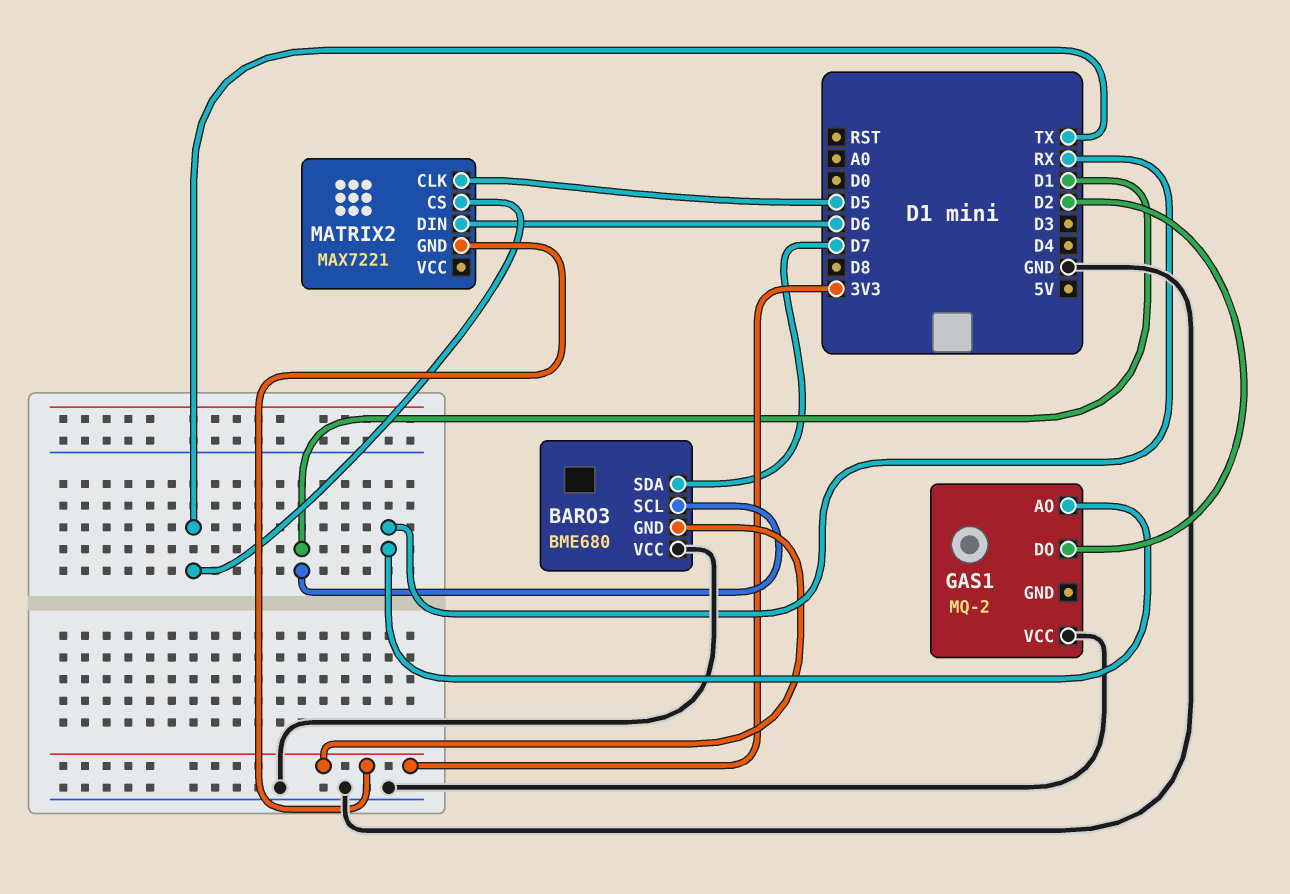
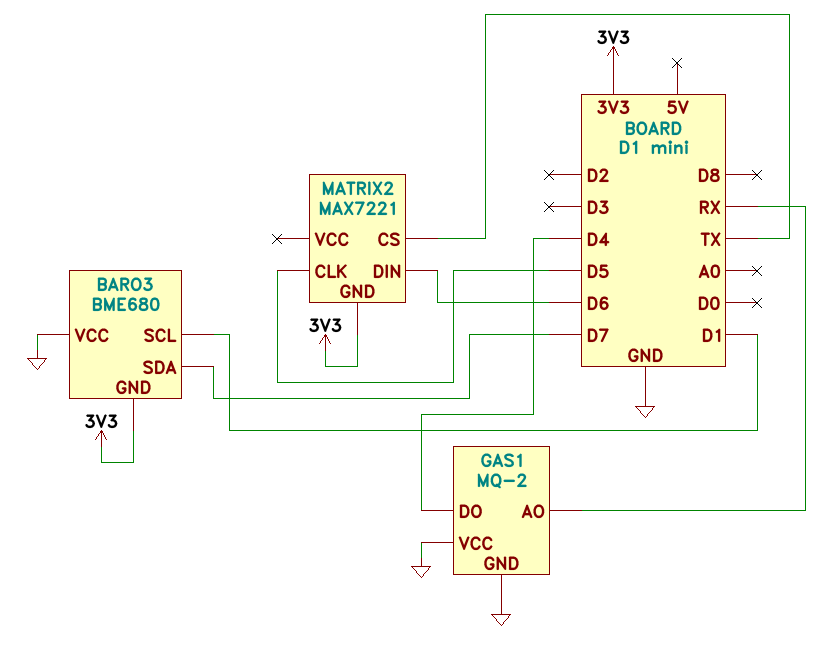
GAS1 pin DO: D2 -> D4
GAS1 pin GND: none -> GND

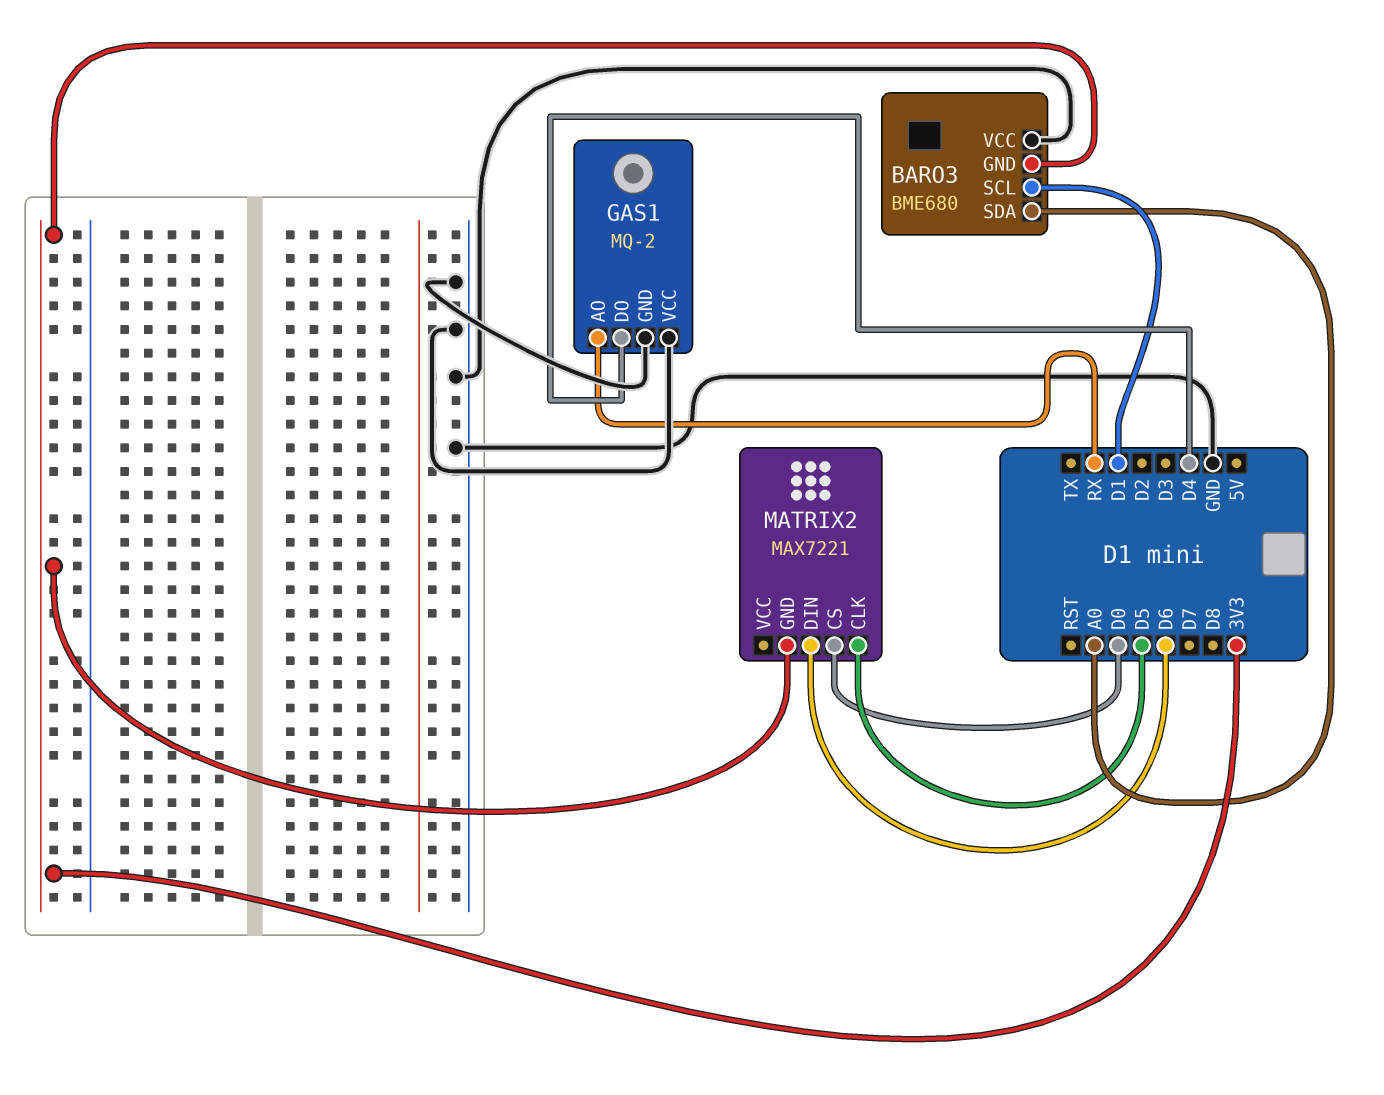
BARO3 pin SDA: D7 -> A0
MATRIX2 pin CS: TX -> D0

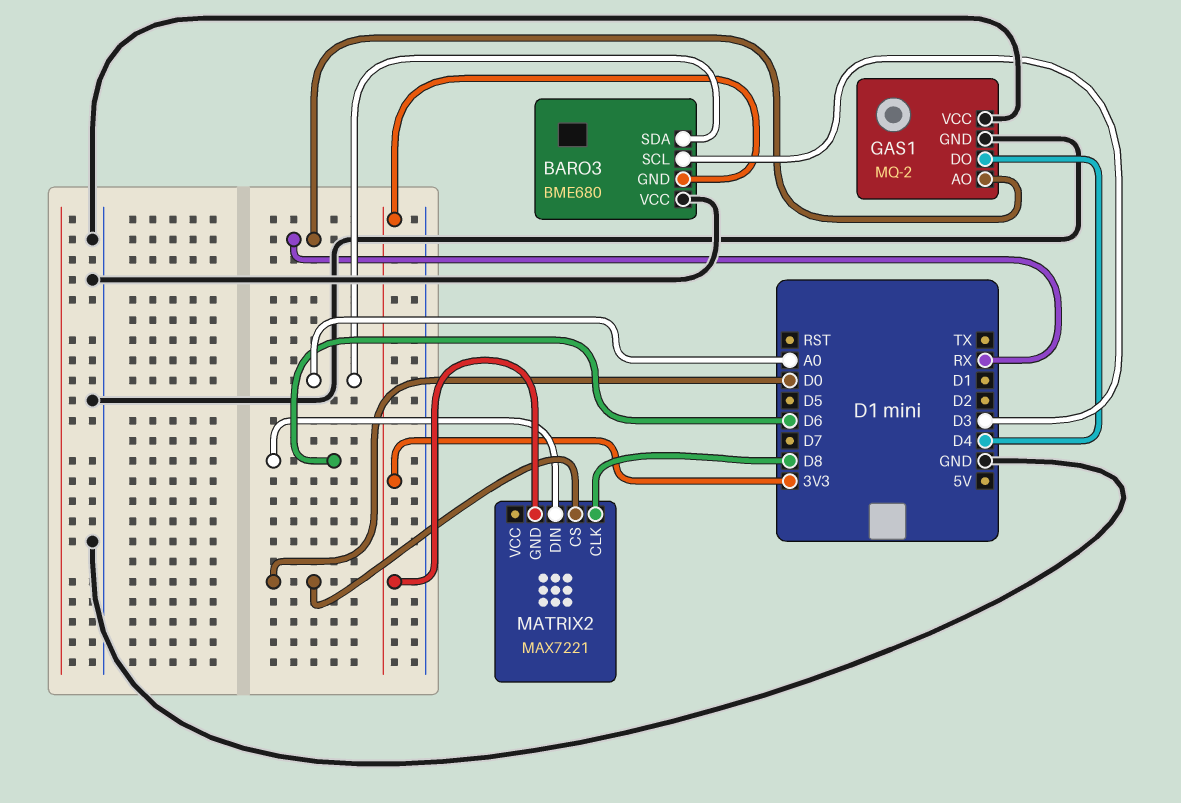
BARO3 pin SCL: D1 -> D3
MATRIX2 pin CLK: D5 -> D8

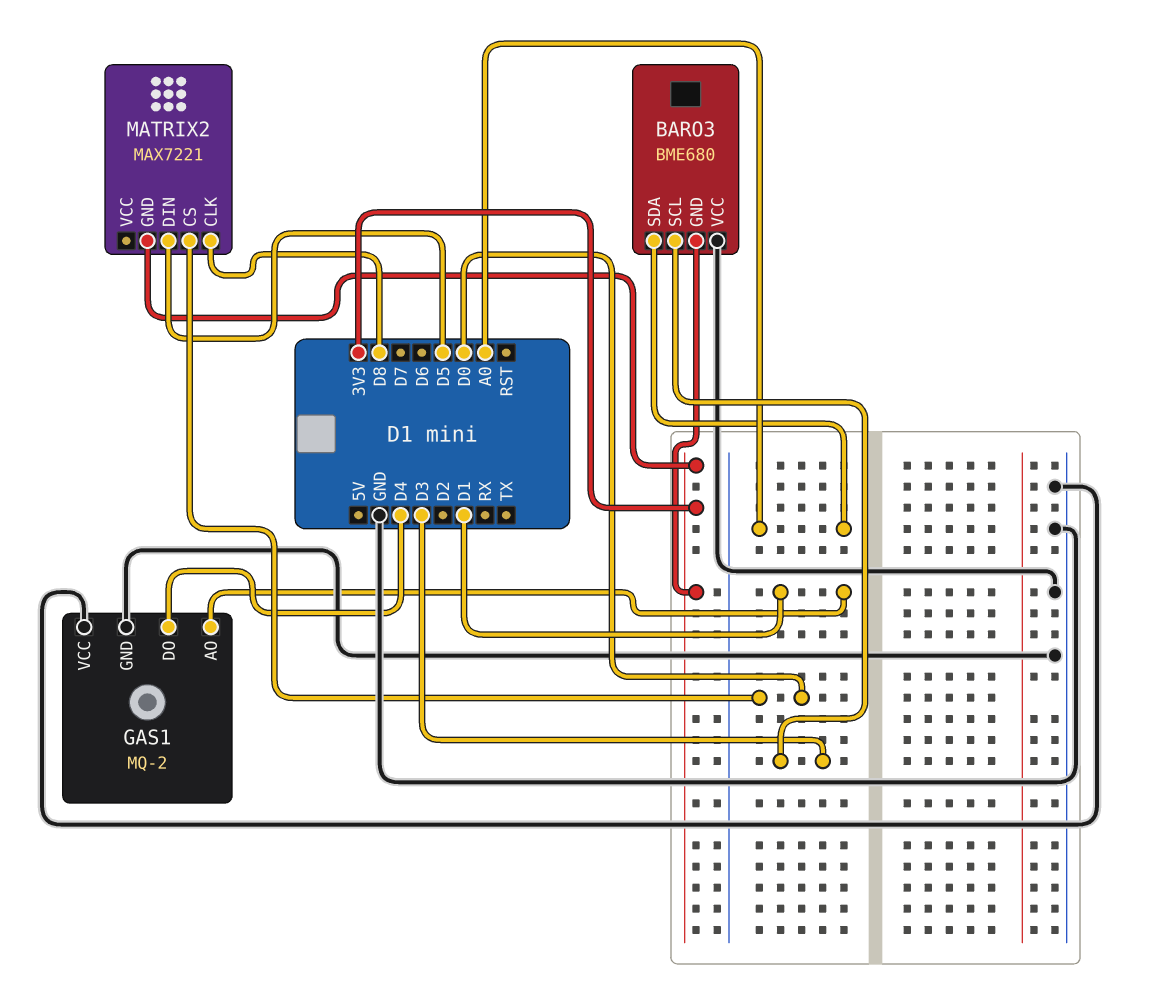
GAS1 pin AO: RX -> D1
MATRIX2 pin DIN: D6 -> D5

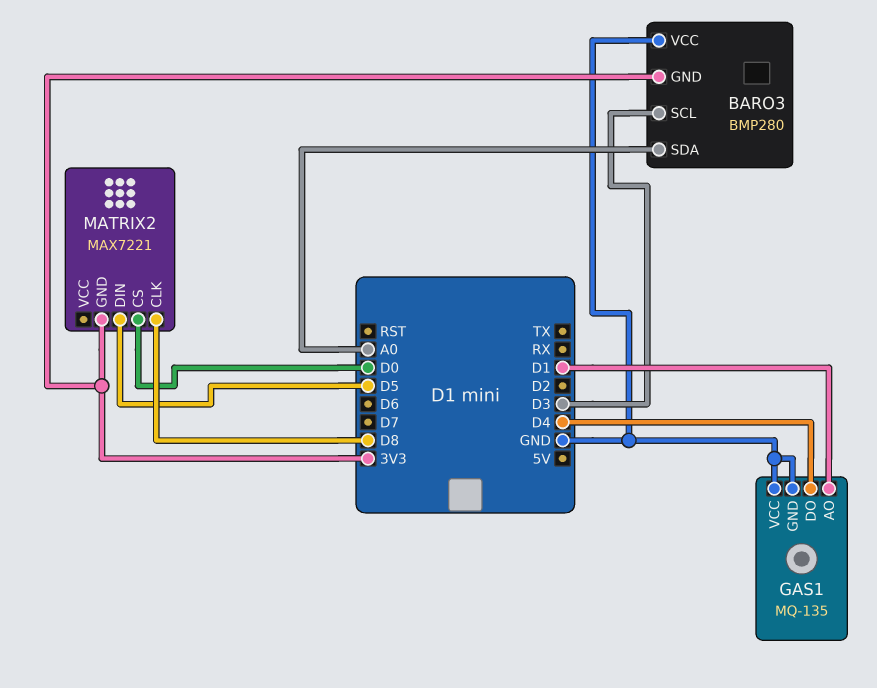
BARO3: BME680 -> BMP280
GAS1: MQ-2 -> MQ-135

